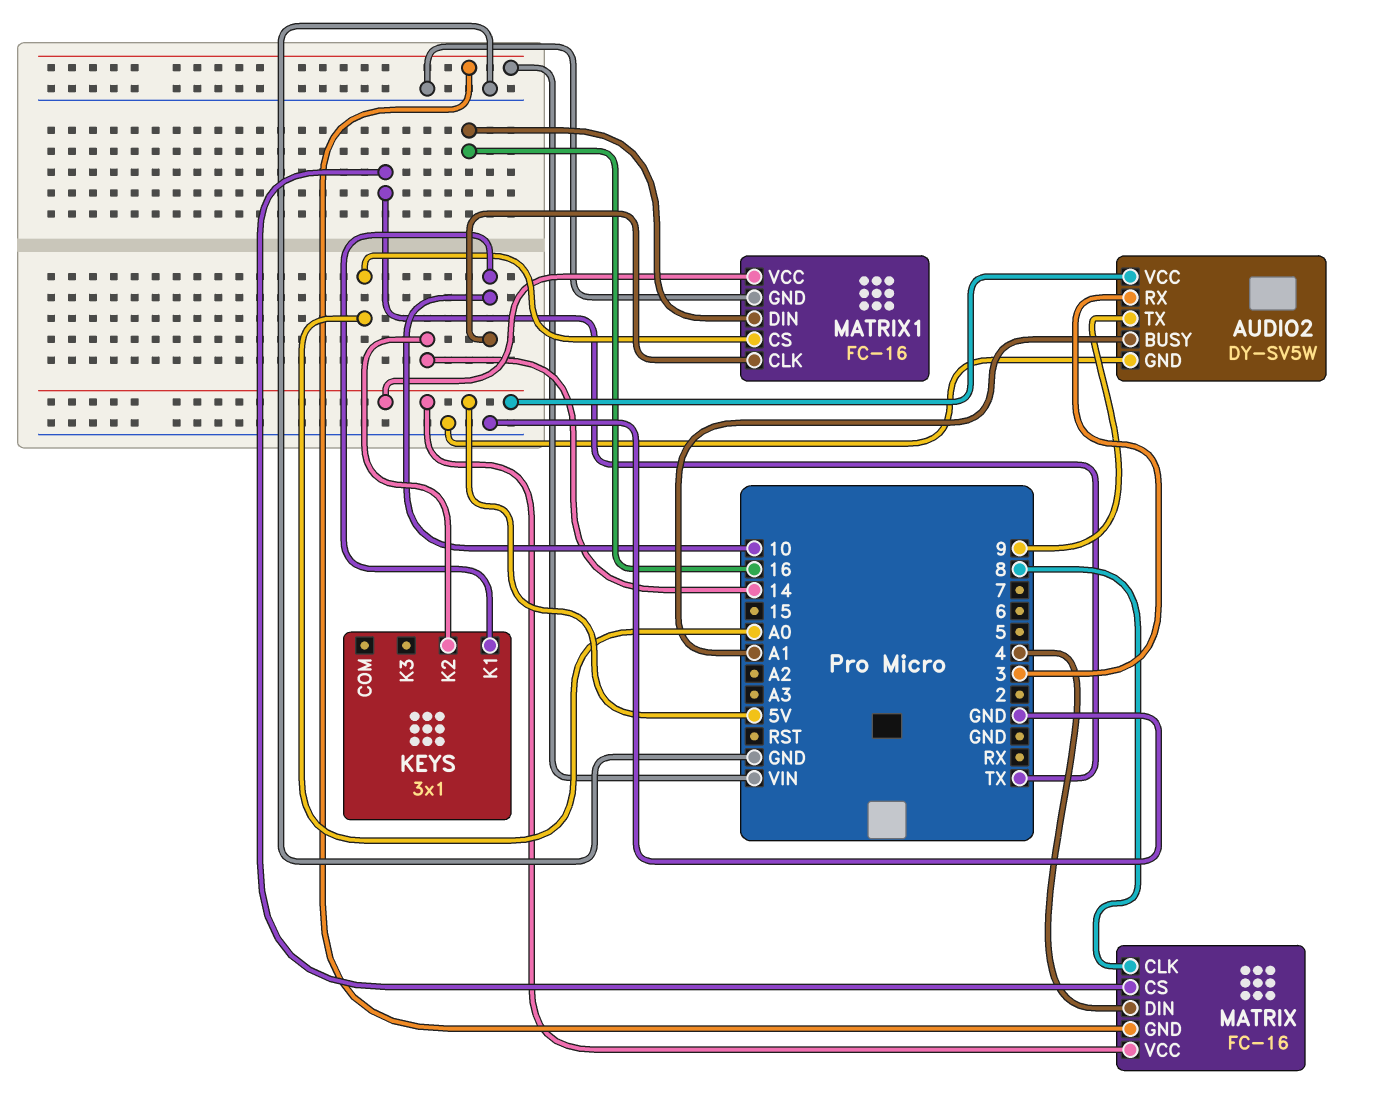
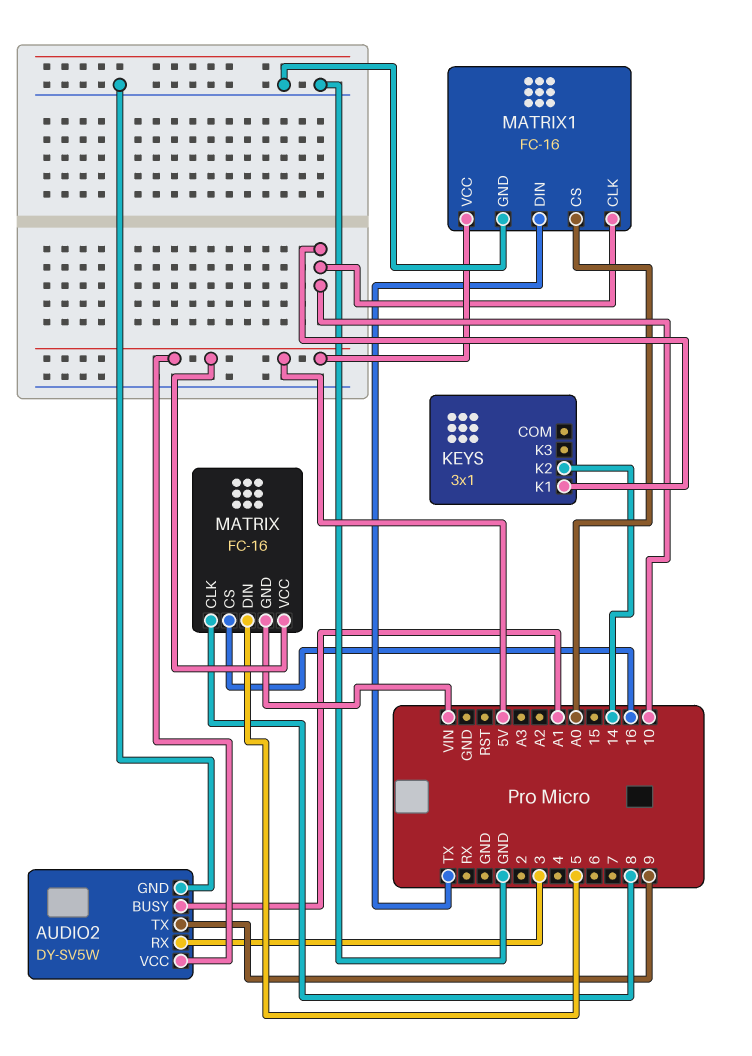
MATRIX pin CS: TX -> 16
MATRIX pin DIN: 4 -> 5
MATRIX1 pin DIN: 16 -> TX

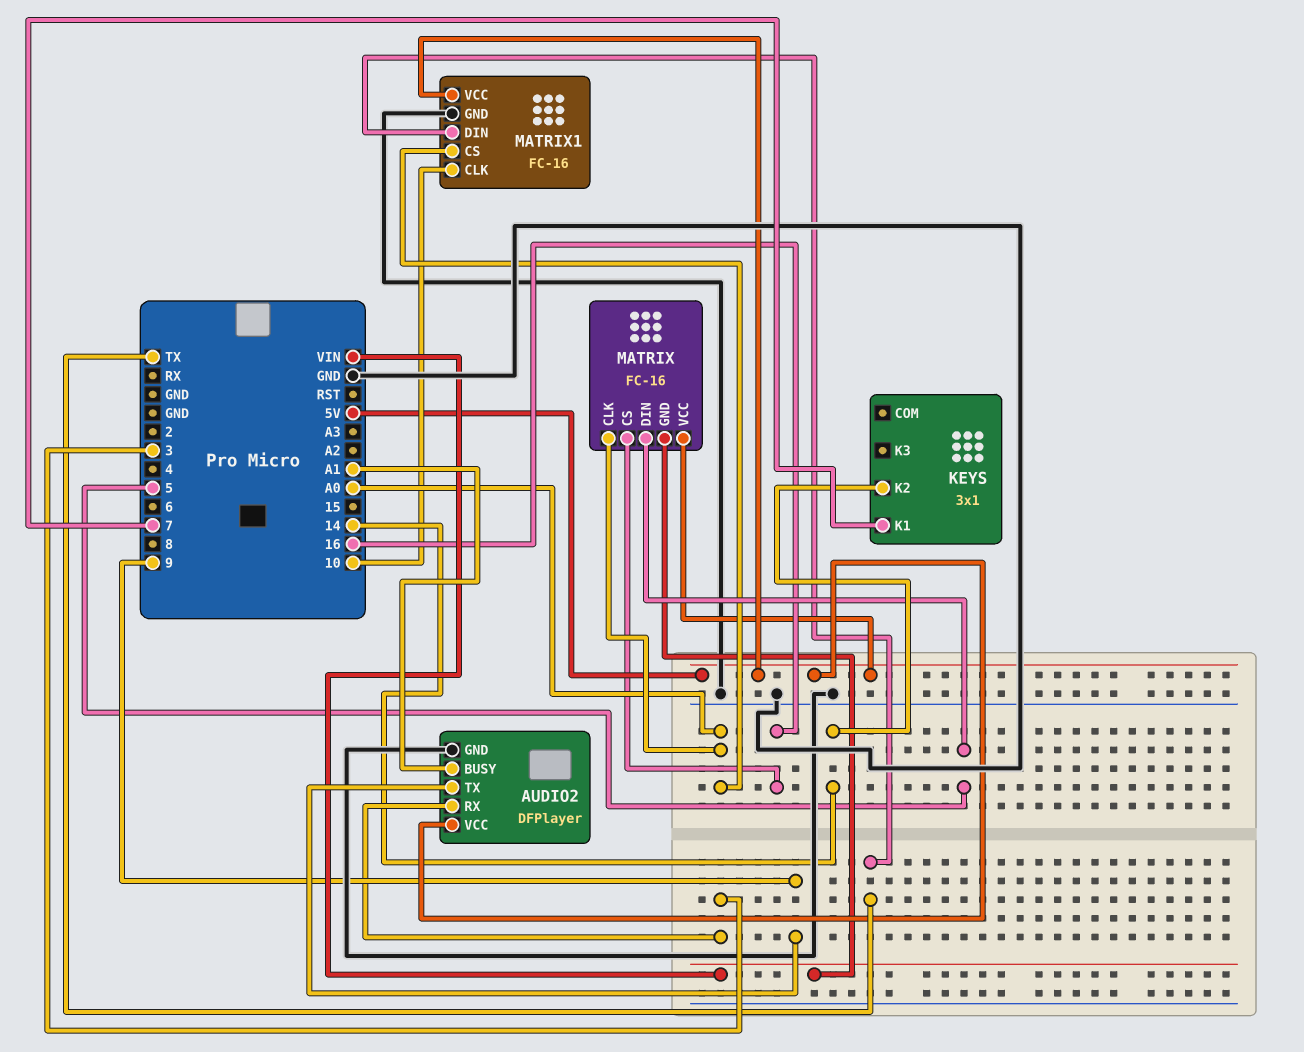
AUDIO2: DY-SV5W -> DFPlayer
KEYS pin K1: 10 -> 7
MATRIX pin CLK: 8 -> A0

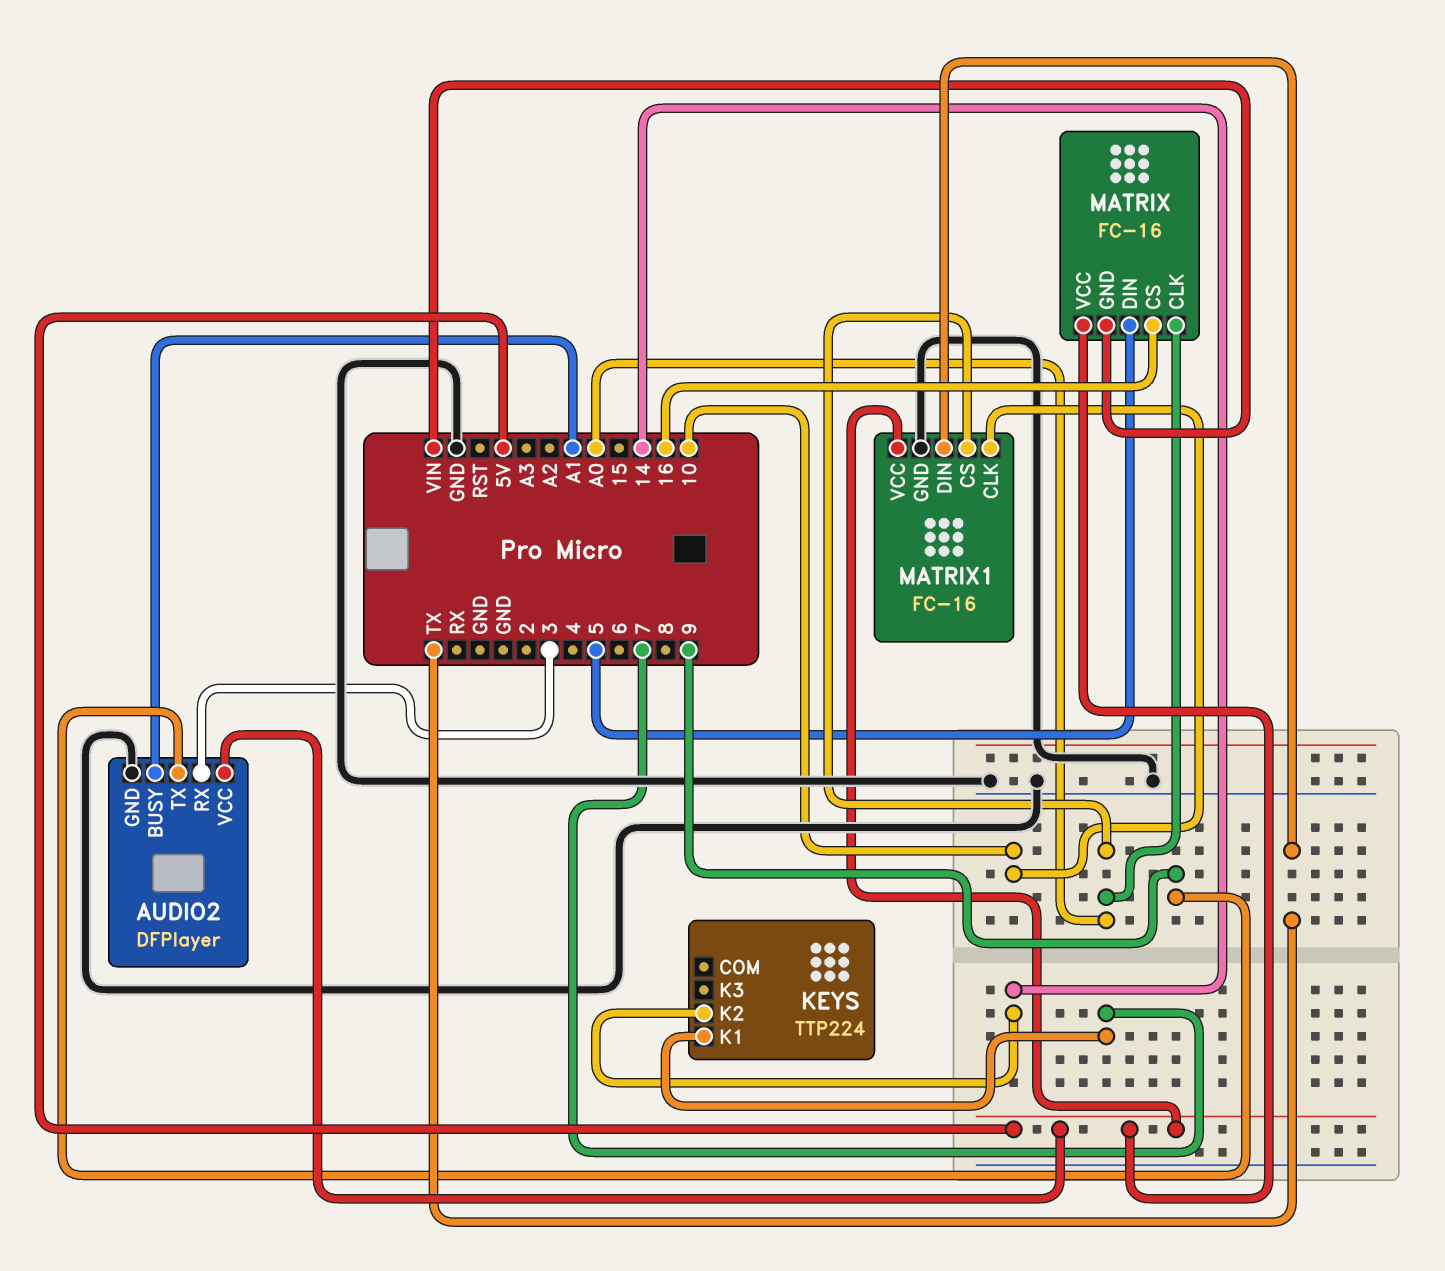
KEYS: 3x1 -> TTP224

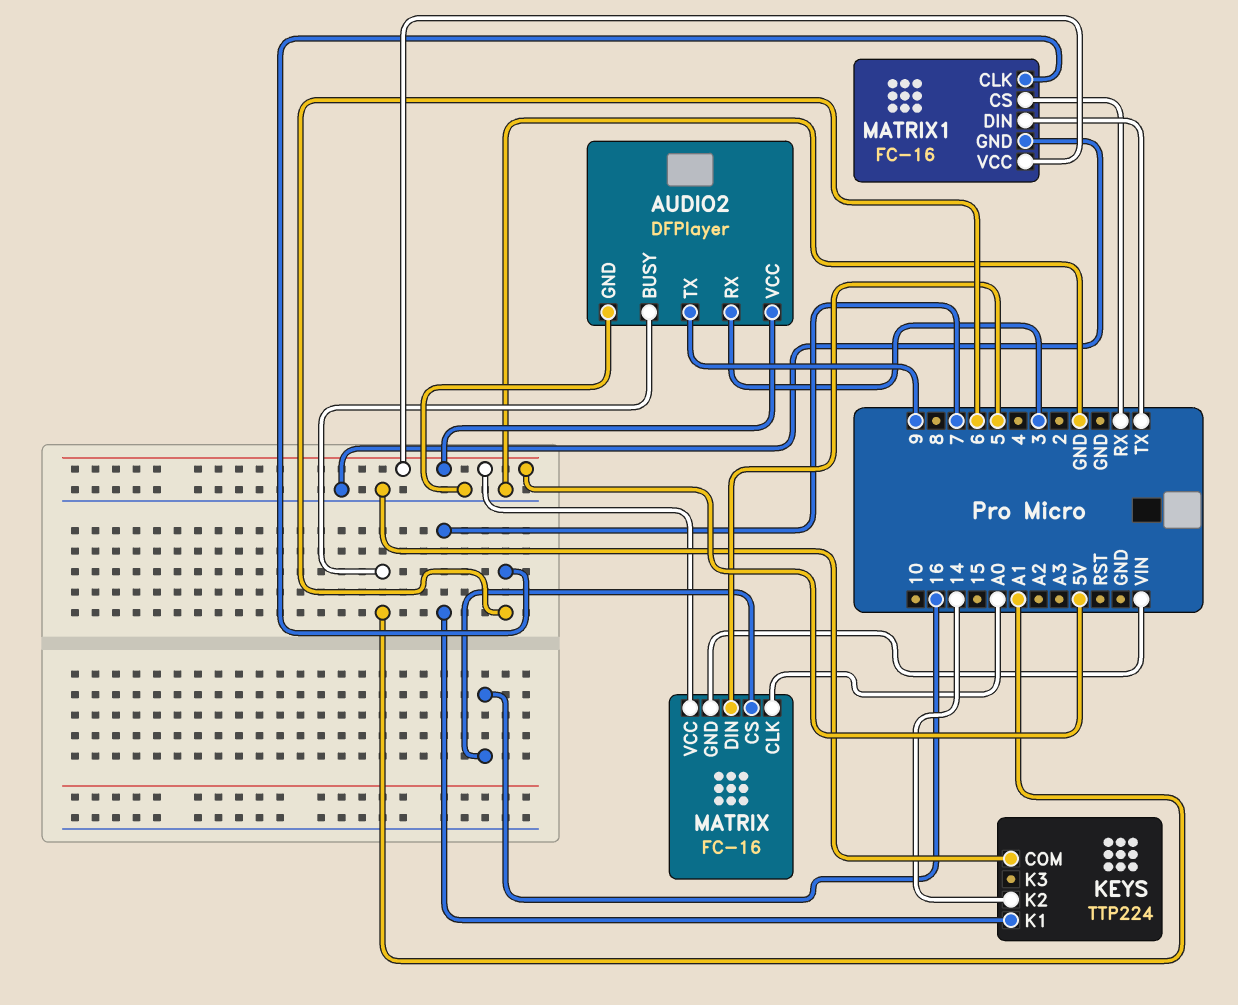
KEYS pin COM: none -> GND
MATRIX1 pin CLK: 10 -> 6
MATRIX1 pin CS: A0 -> RX

